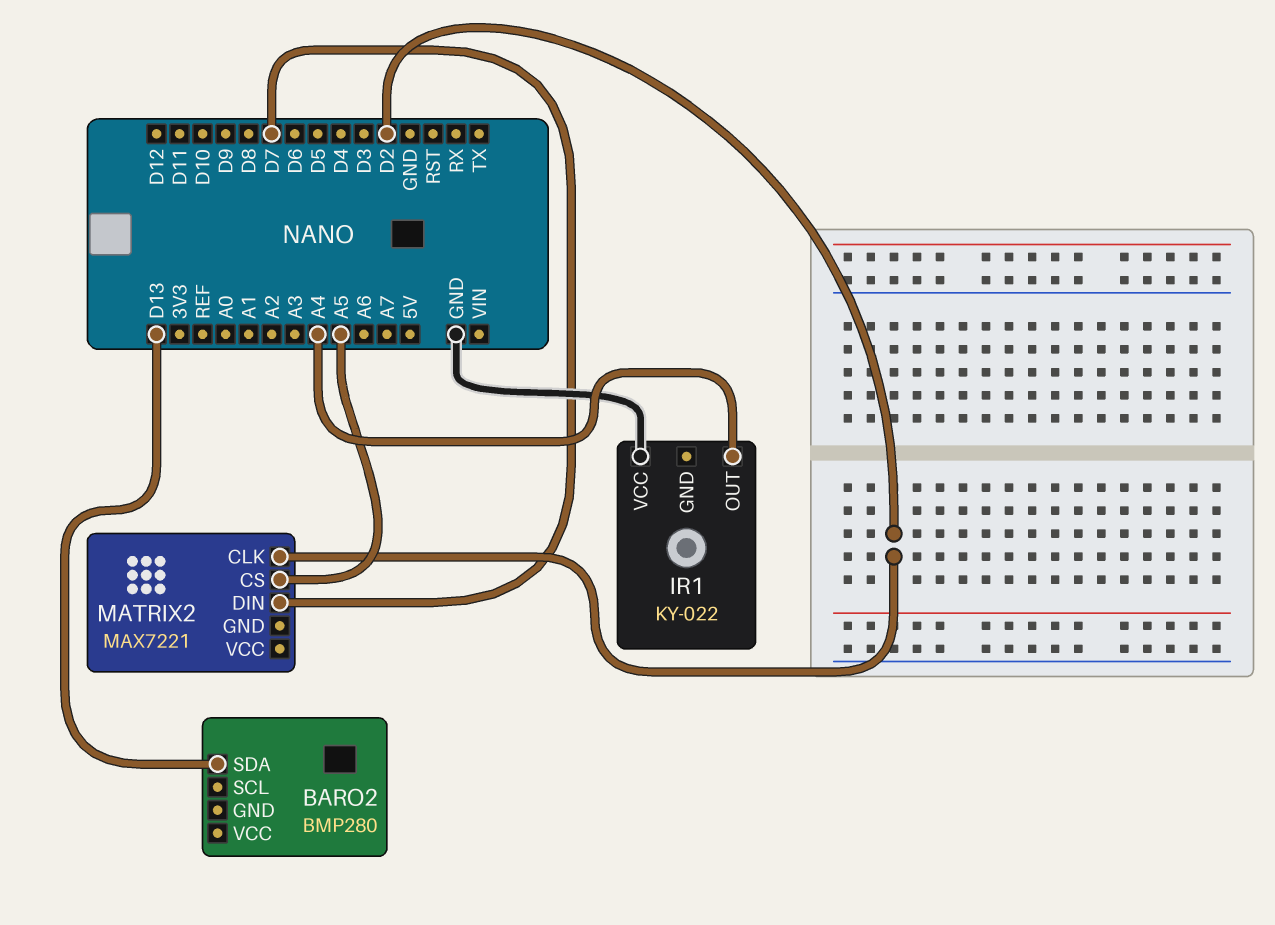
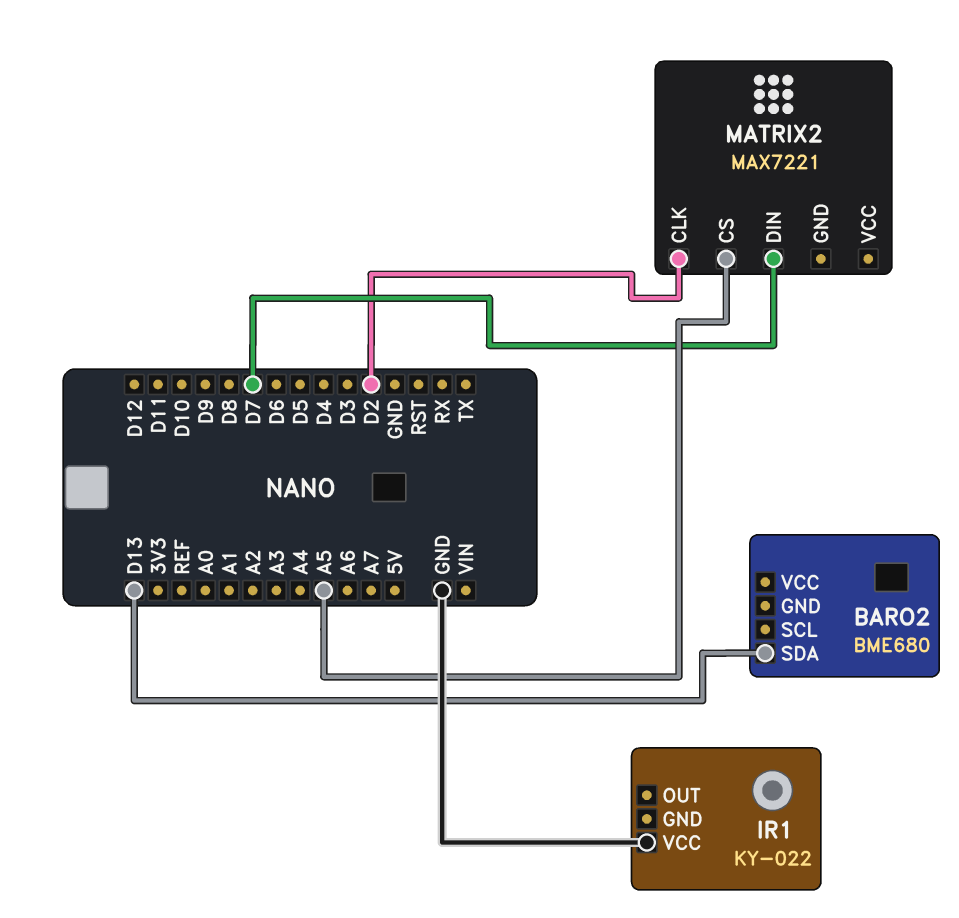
BARO2: BMP280 -> BME680
IR1 pin OUT: A4 -> none

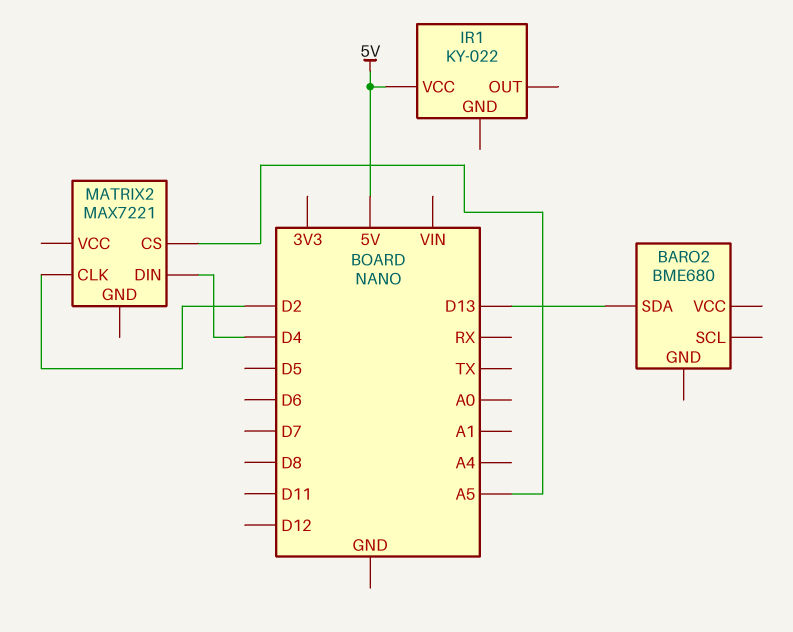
IR1 pin VCC: GND -> 5V
MATRIX2 pin DIN: D7 -> D4

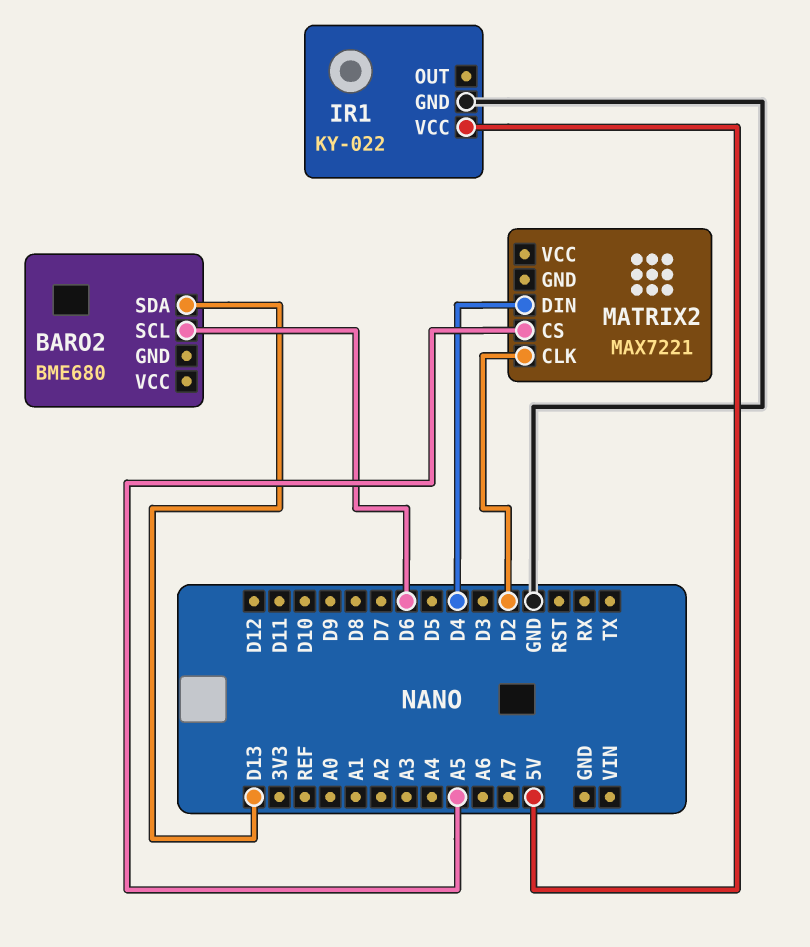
BARO2 pin SCL: none -> D6
IR1 pin GND: none -> GND

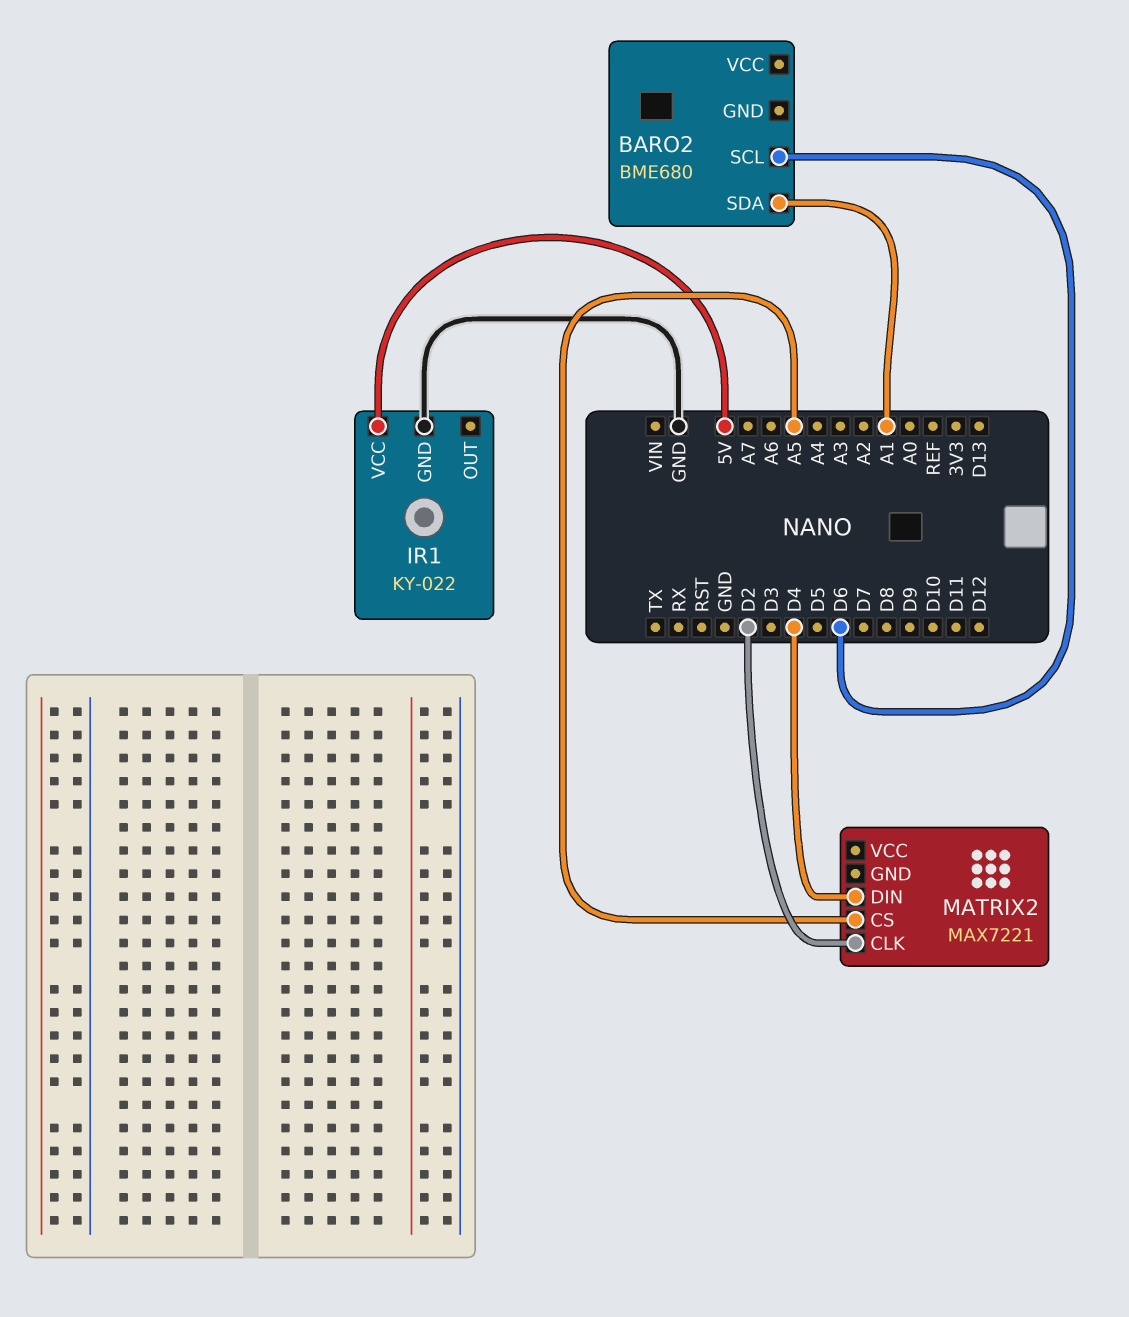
BARO2 pin SDA: D13 -> A1

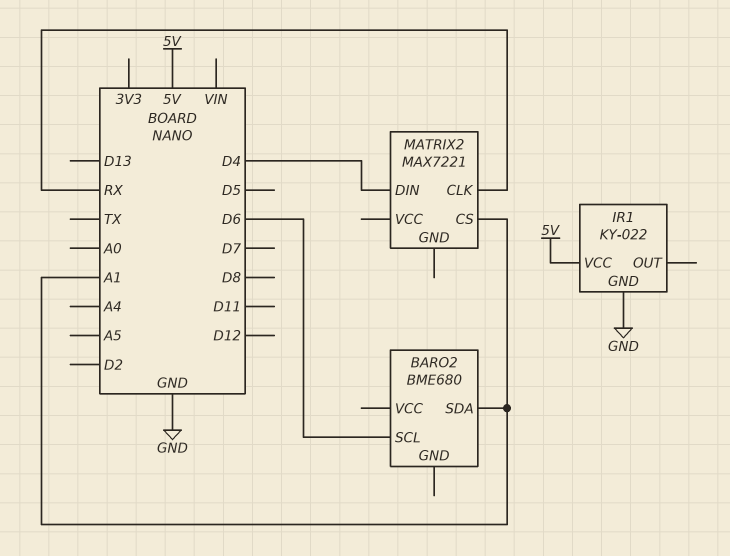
MATRIX2 pin CLK: D2 -> RX
MATRIX2 pin CS: A5 -> A1

